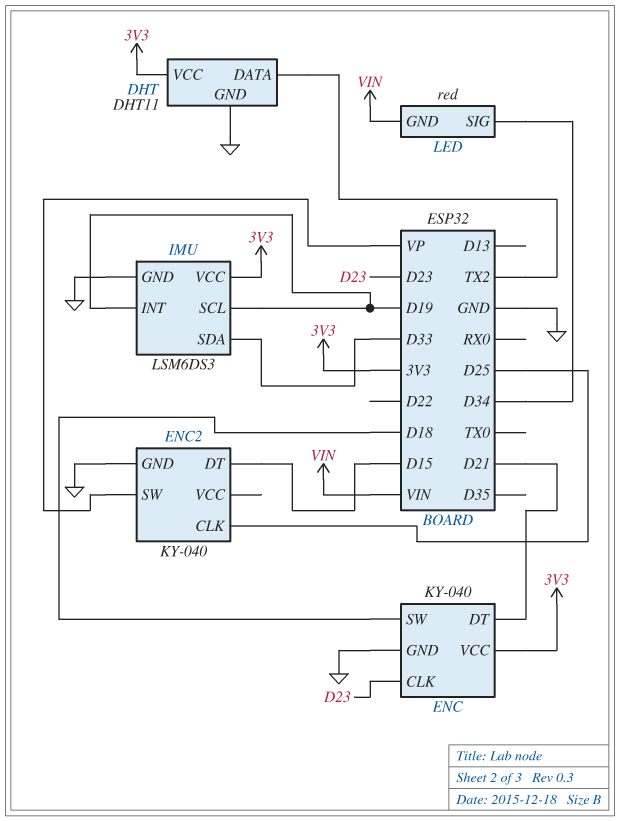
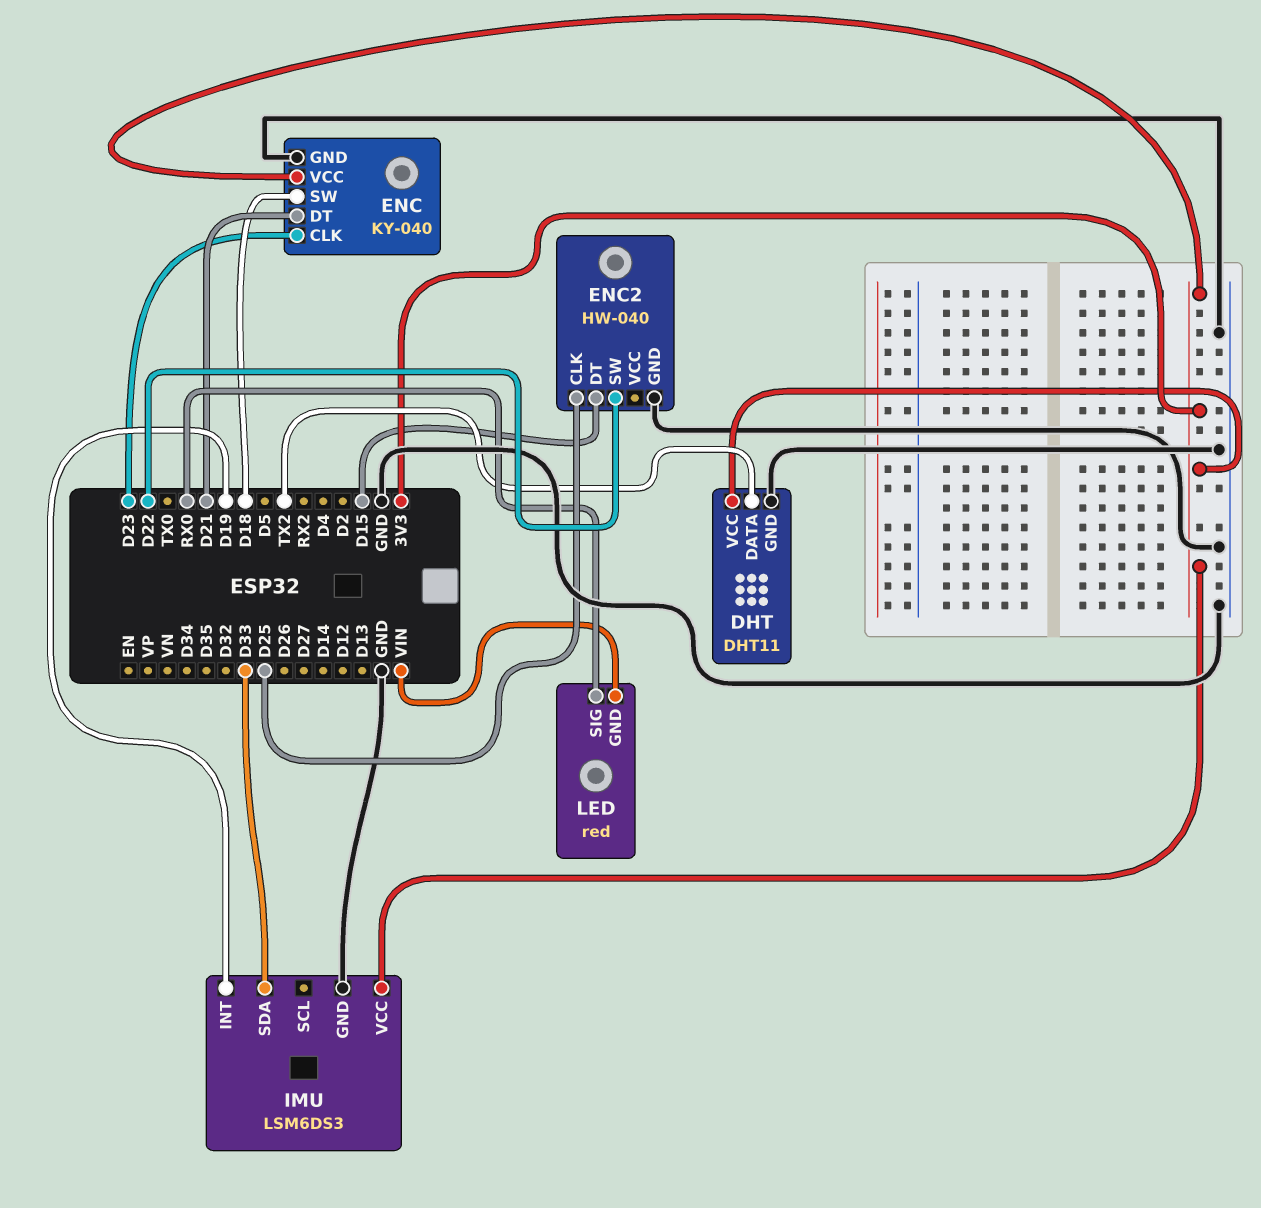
ENC2: KY-040 -> HW-040
ENC2 pin SW: VP -> D22
IMU pin SCL: D19 -> none
LED pin SIG: D34 -> RX0

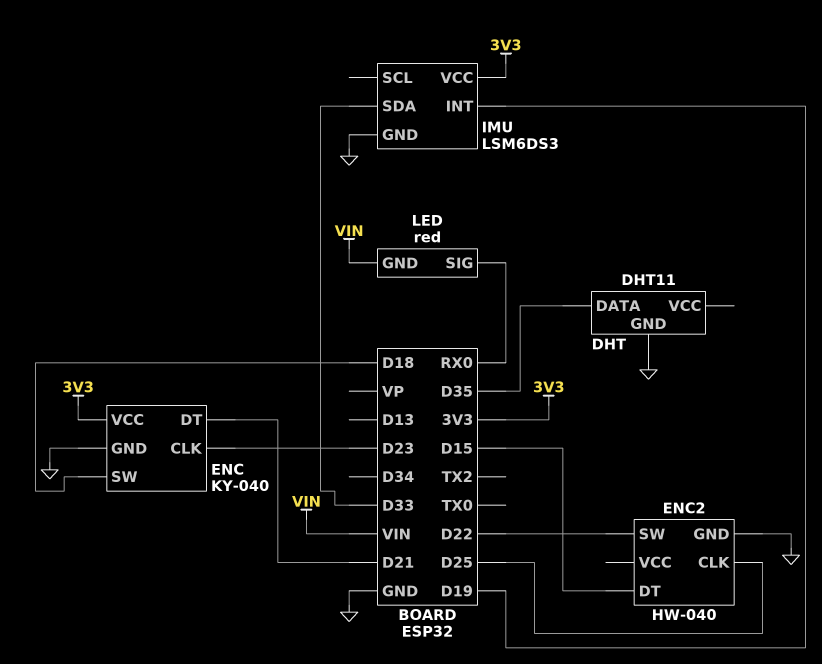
DHT pin DATA: TX2 -> D35
DHT pin VCC: 3V3 -> none

